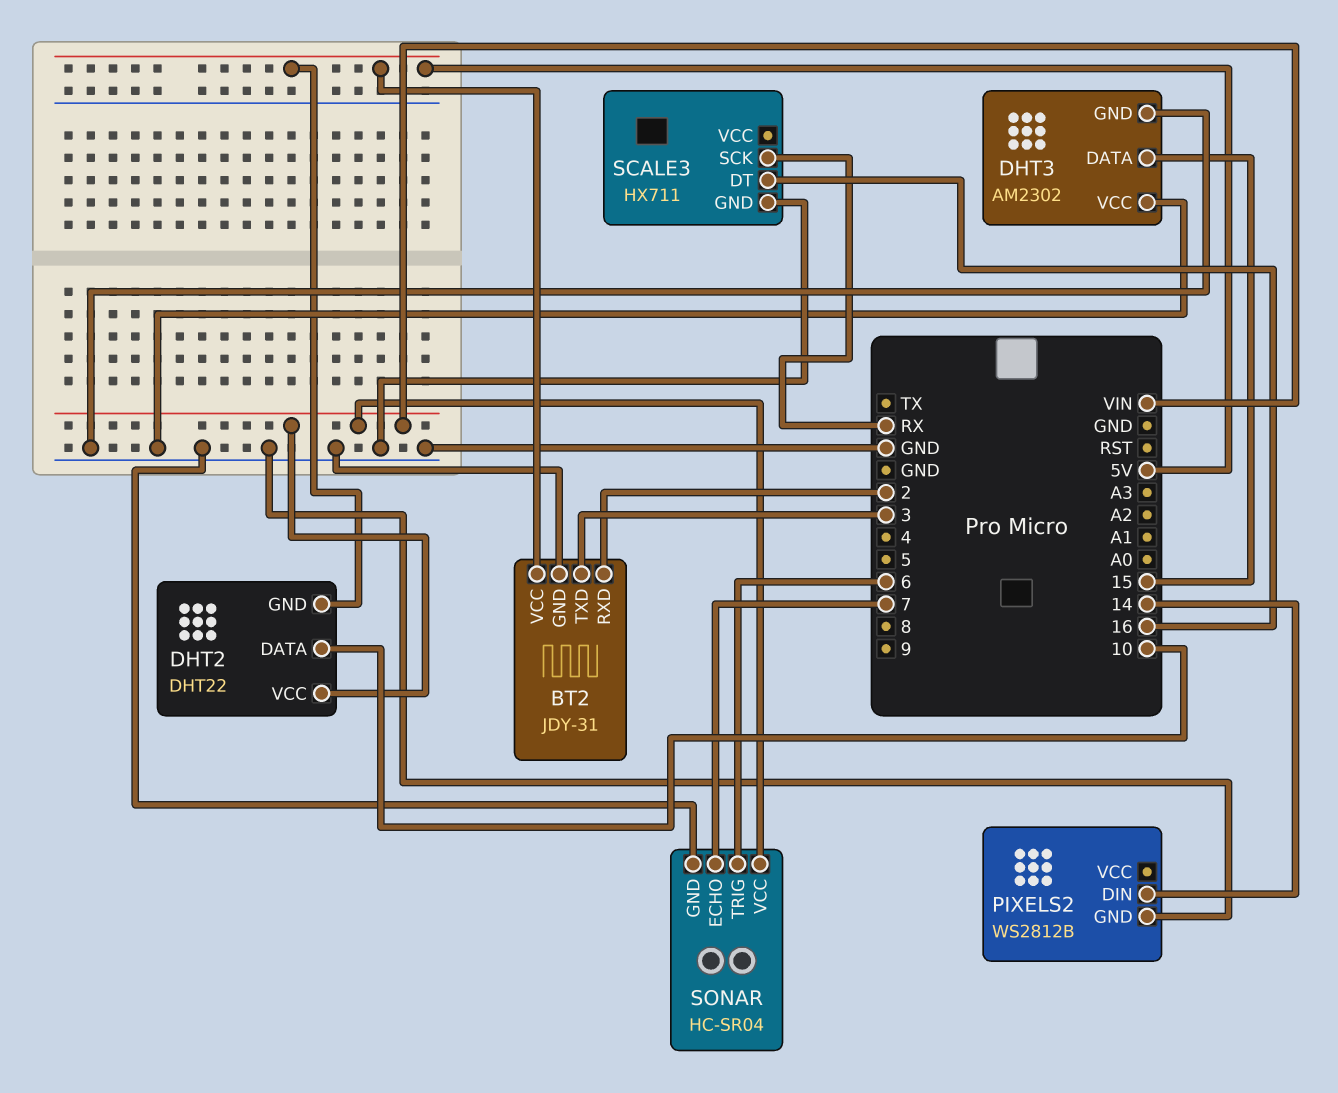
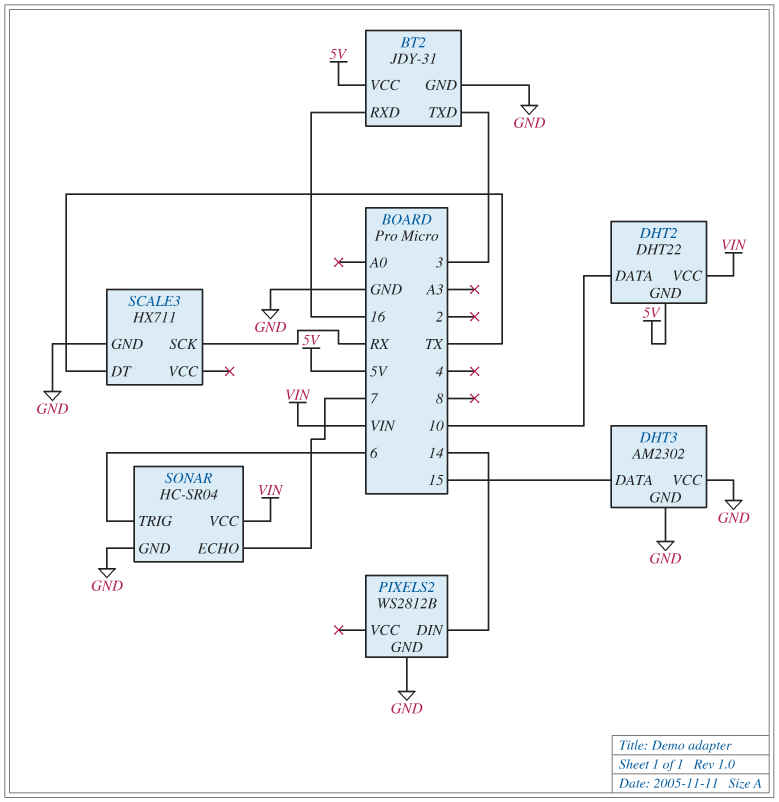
BT2 pin RXD: 2 -> 16
SCALE3 pin DT: 16 -> TX

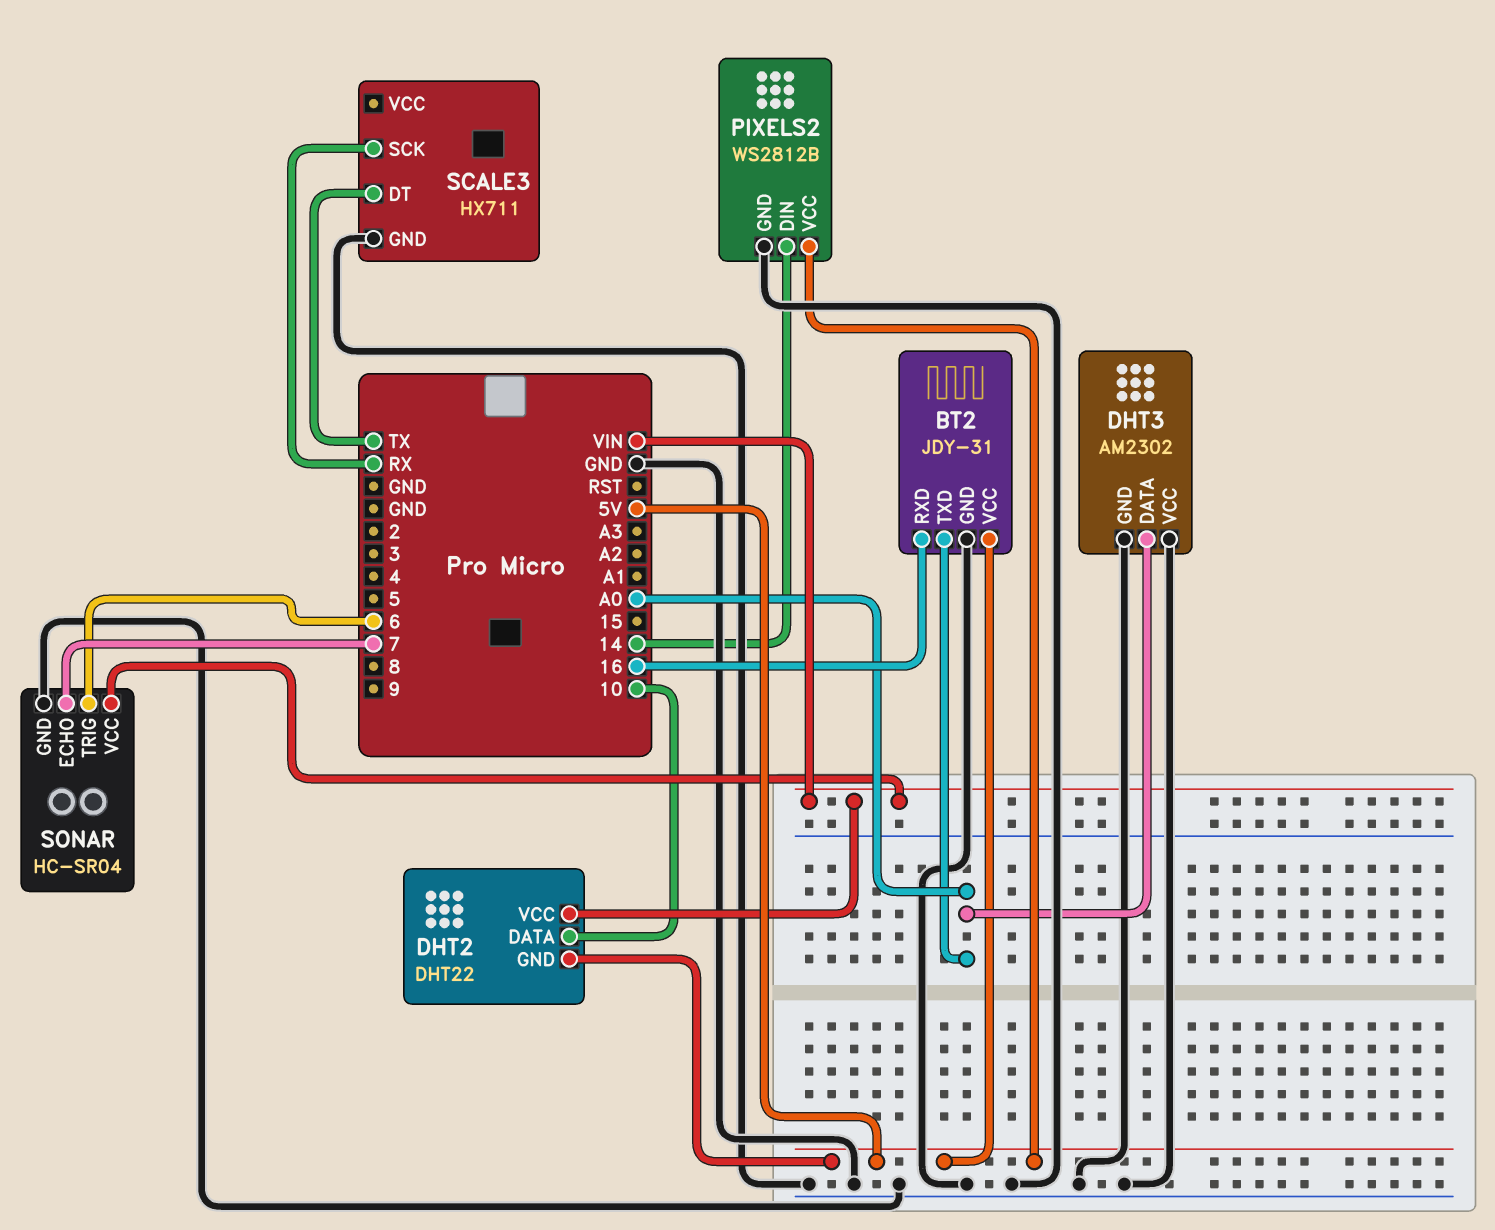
BT2 pin TXD: 3 -> A0
DHT3 pin DATA: 15 -> A0
PIXELS2 pin VCC: none -> 5V

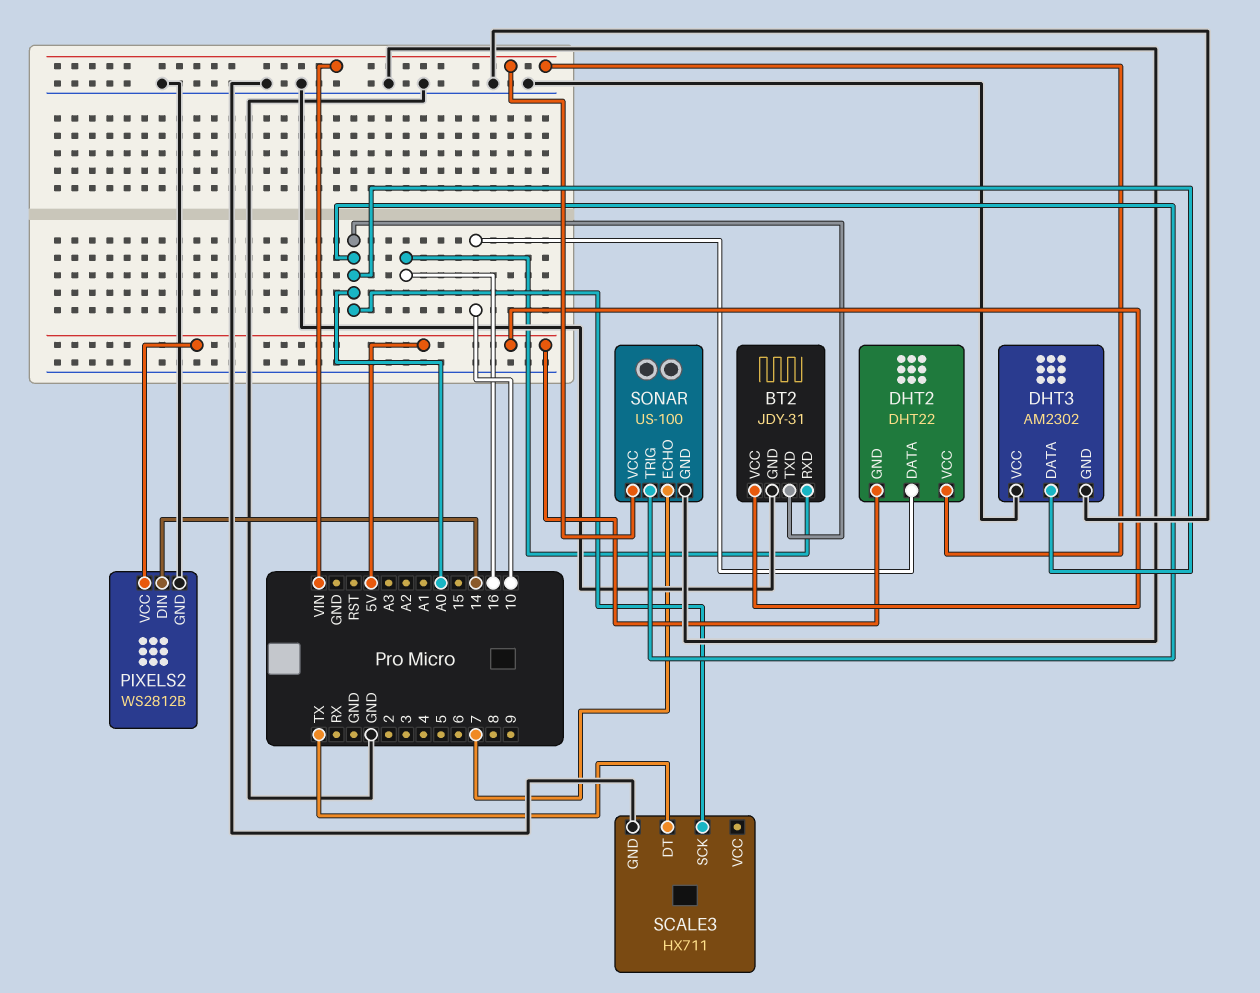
SCALE3 pin SCK: RX -> A0
SONAR: HC-SR04 -> US-100
SONAR pin TRIG: 6 -> A0

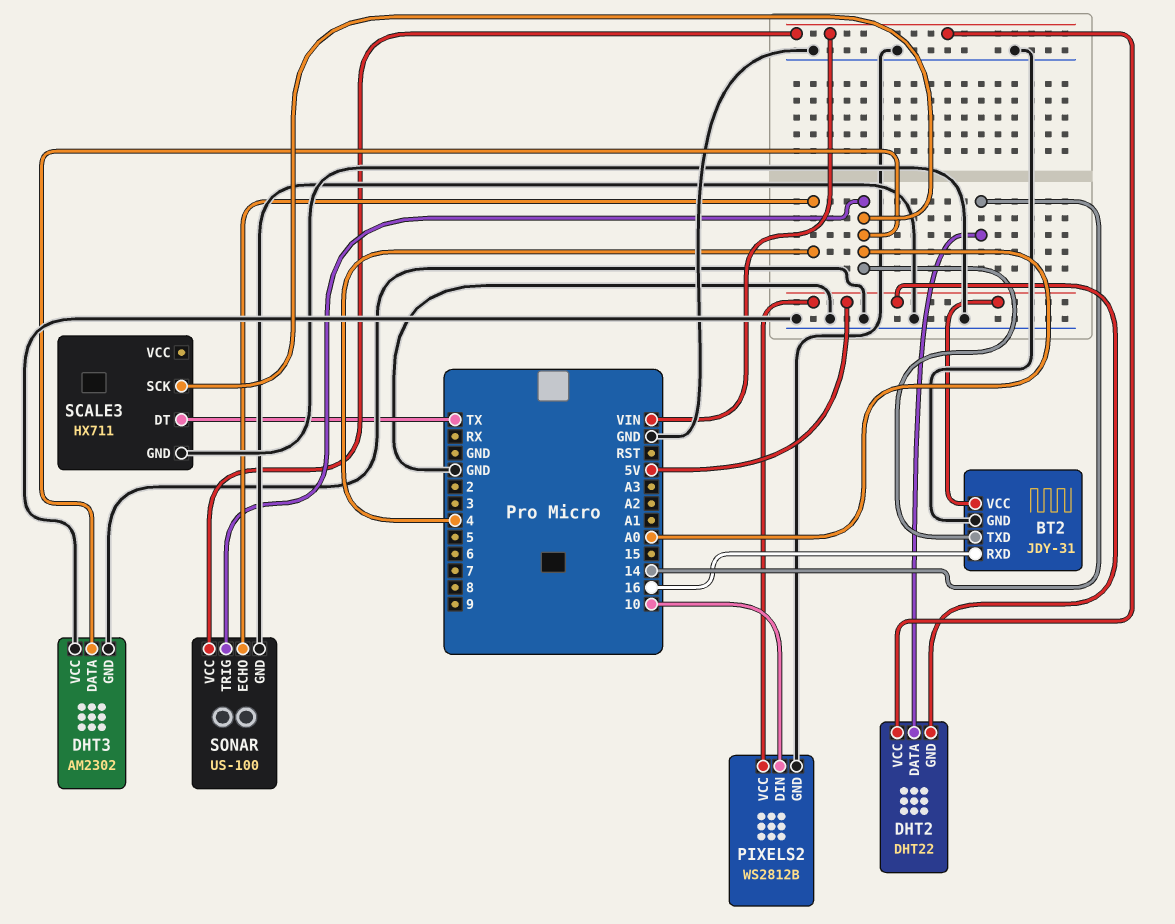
DHT2 pin DATA: 10 -> 14
PIXELS2 pin DIN: 14 -> 10
SONAR pin ECHO: 7 -> 4

